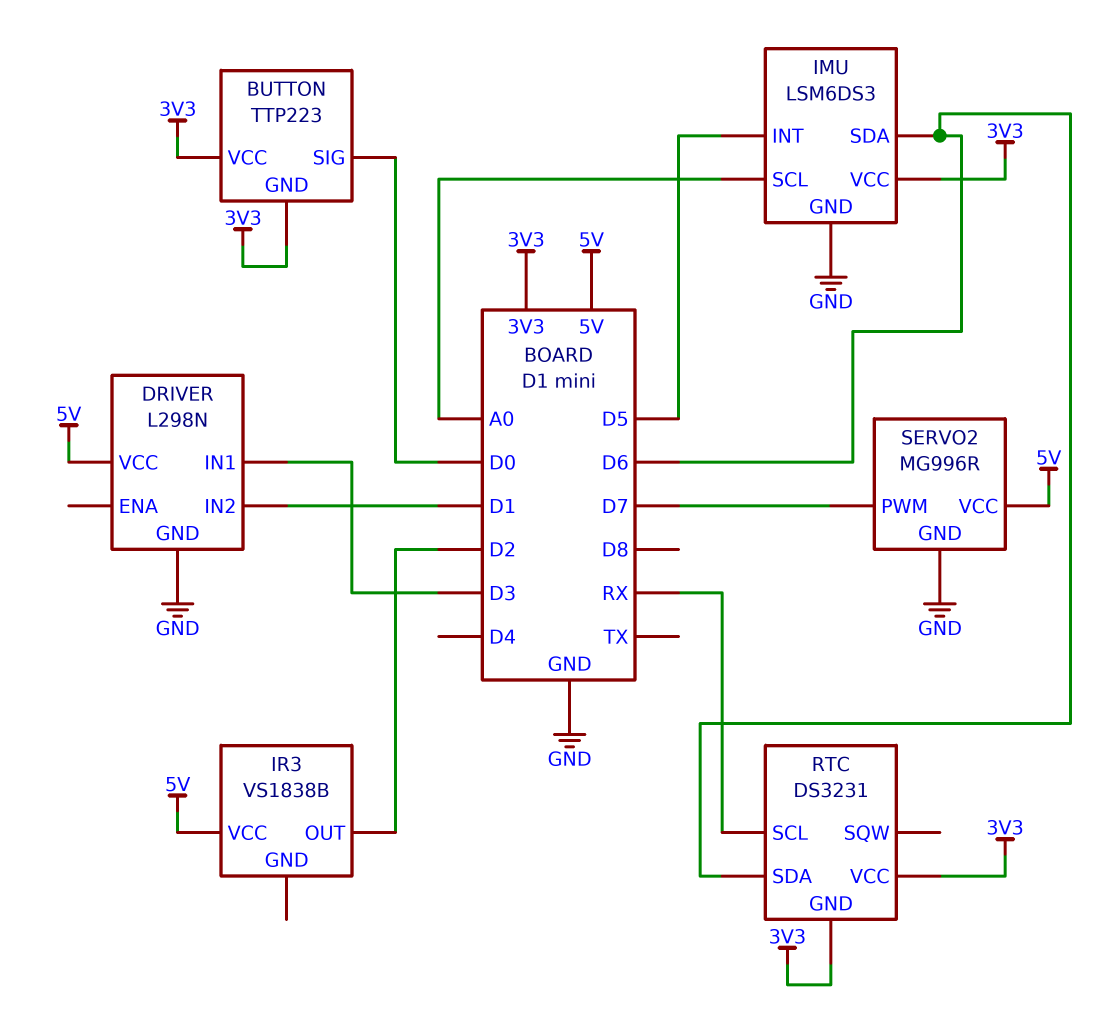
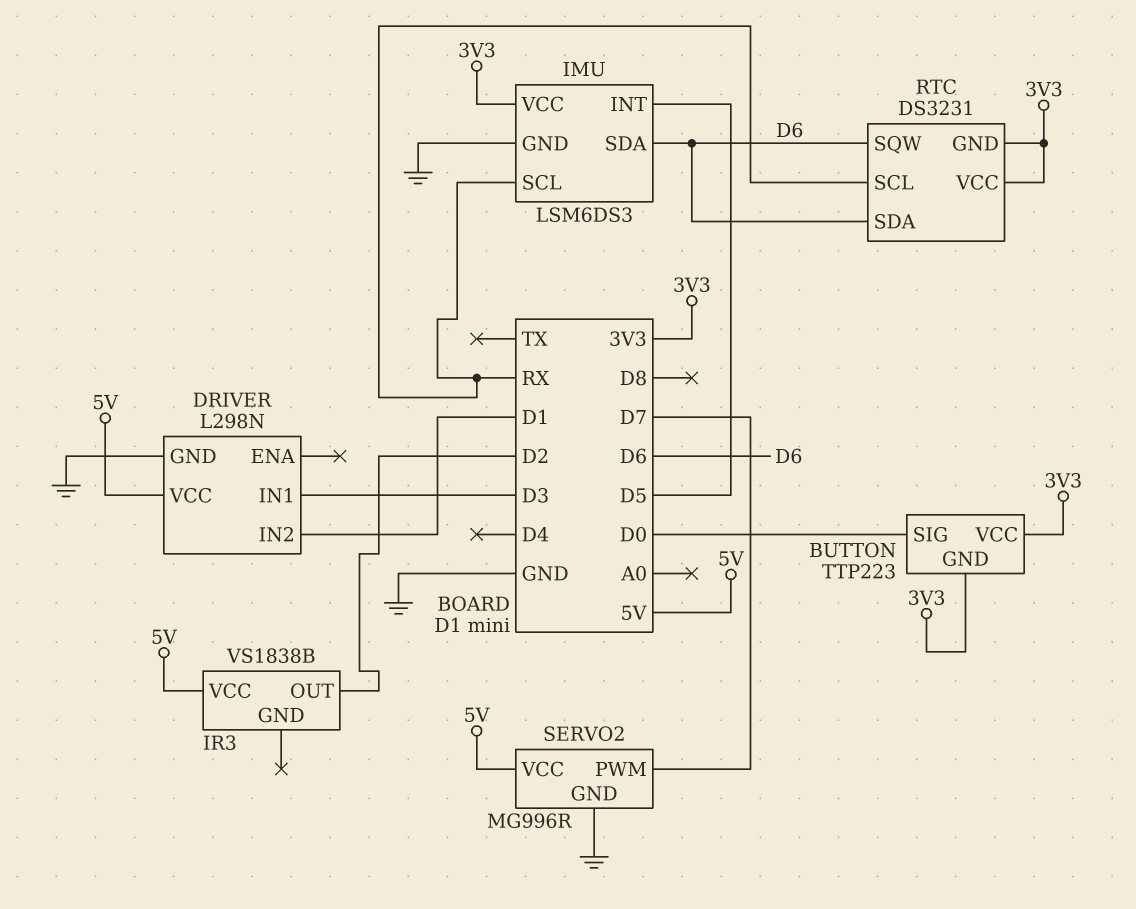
IMU pin SCL: A0 -> RX
RTC pin SQW: none -> D6

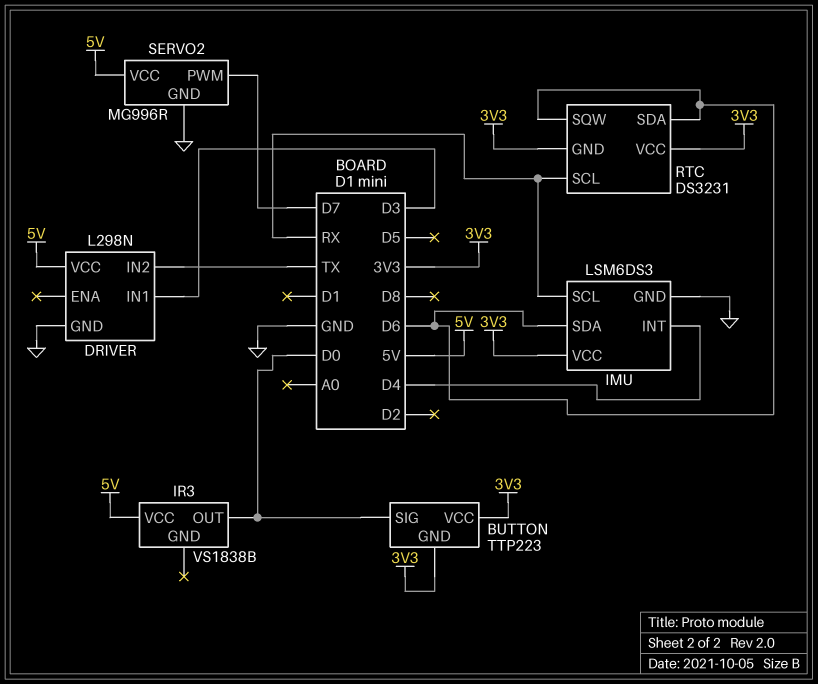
DRIVER pin IN2: D1 -> TX
IMU pin INT: D5 -> D4
IR3 pin OUT: D2 -> D0

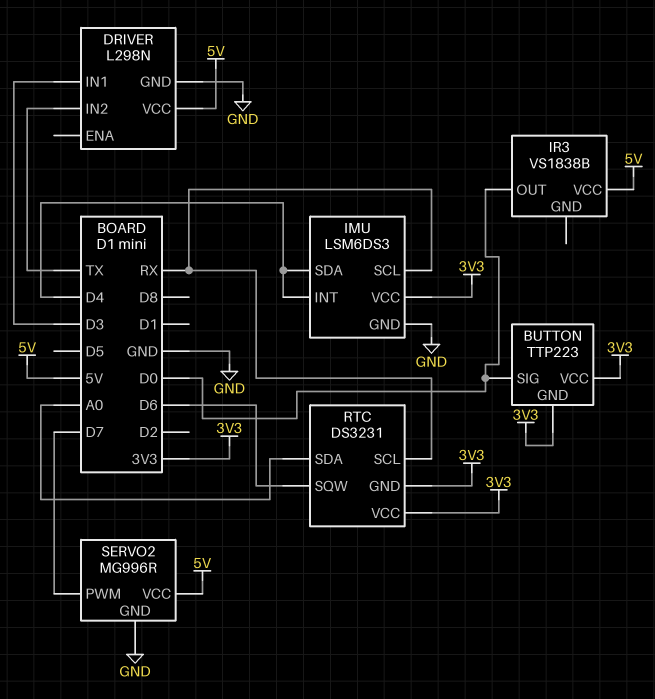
IMU pin SDA: D6 -> D4
RTC pin SDA: D6 -> A0

